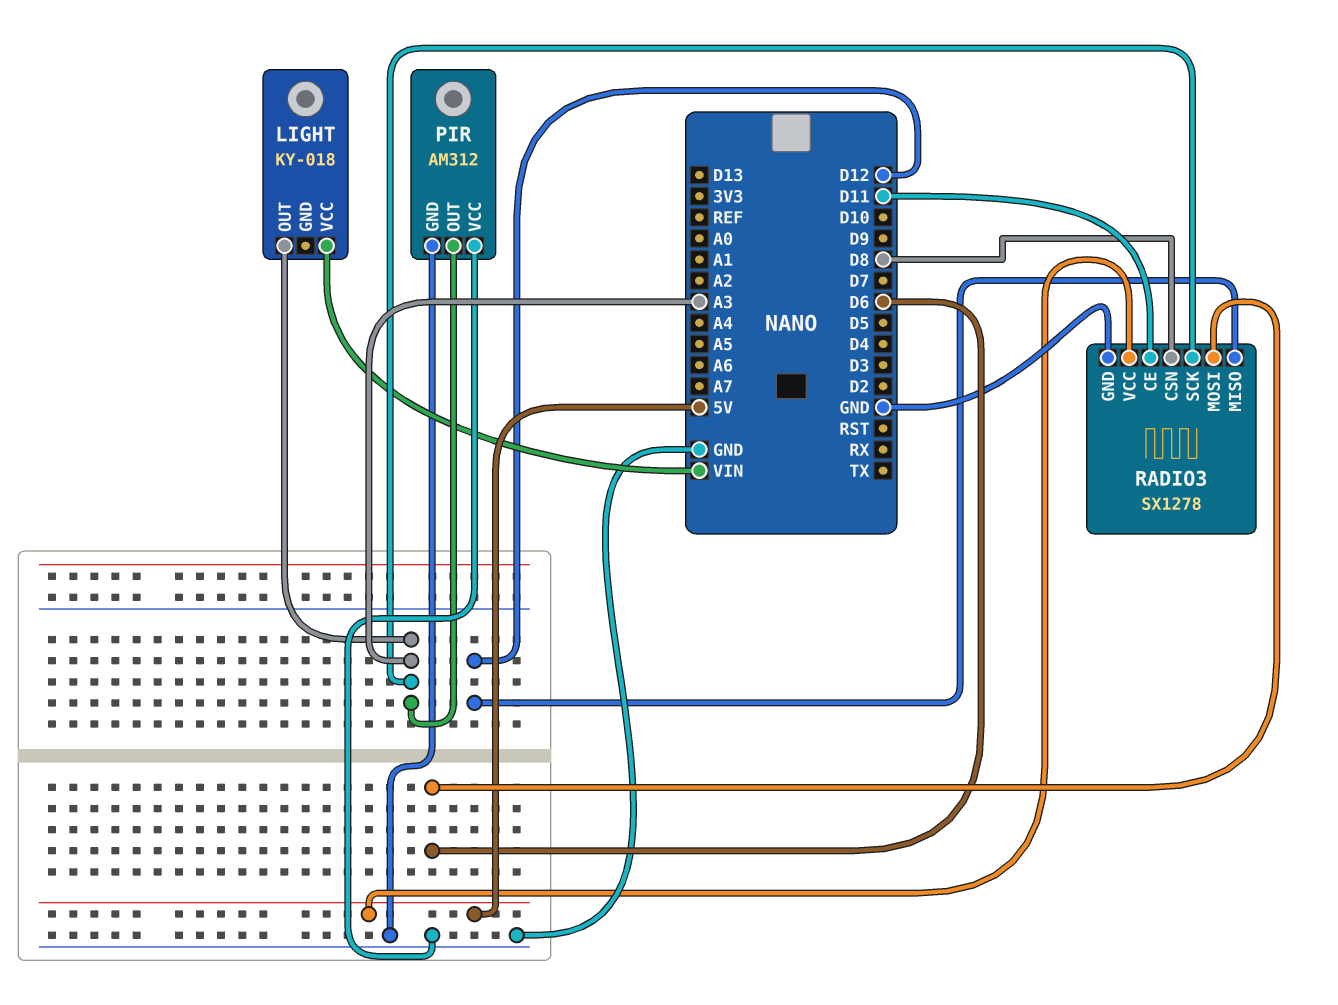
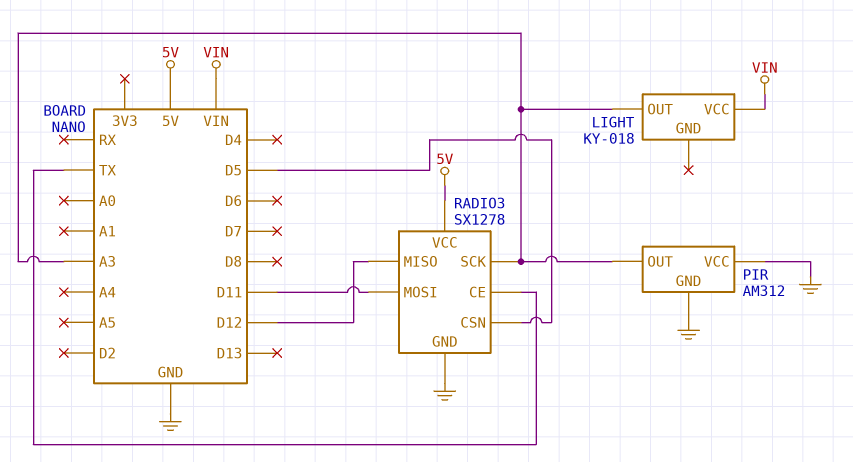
RADIO3 pin CE: D11 -> TX
RADIO3 pin CSN: D8 -> D5
RADIO3 pin MOSI: D6 -> D11

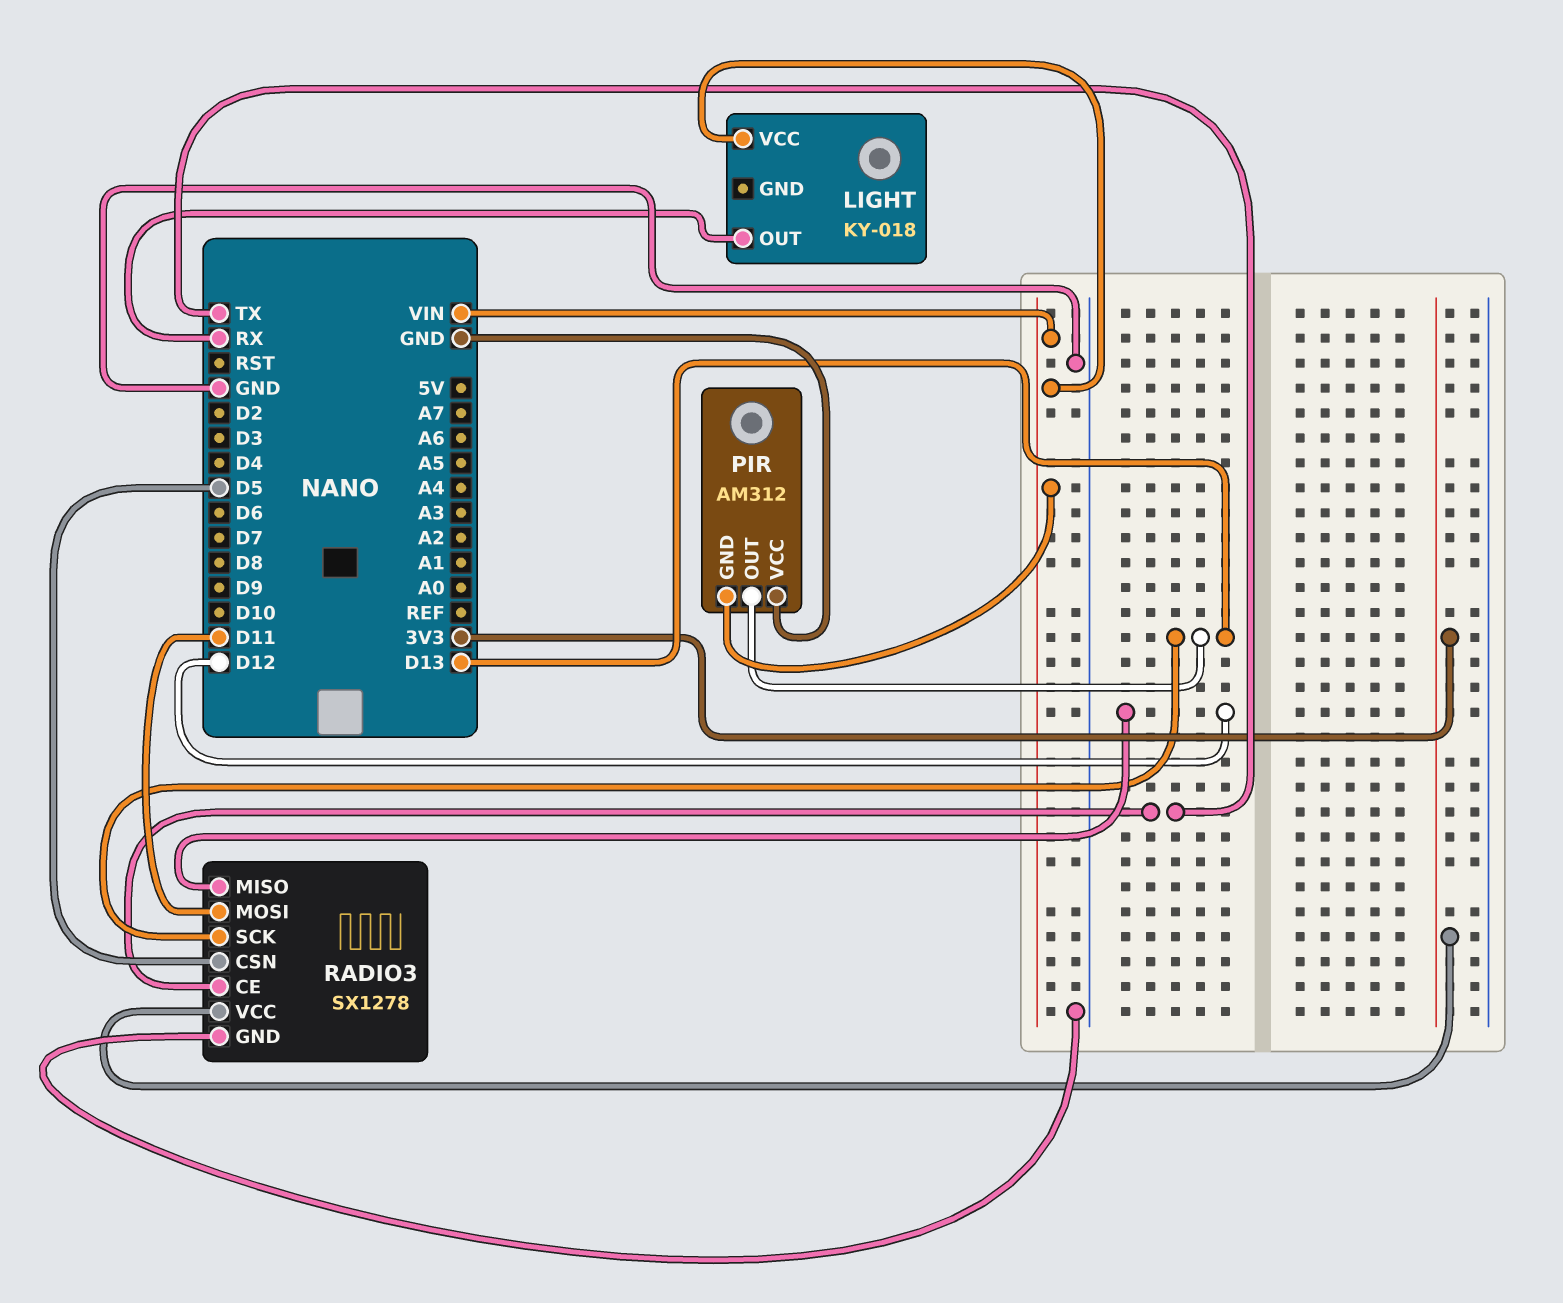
LIGHT pin OUT: A3 -> RX
PIR pin GND: GND -> VIN
PIR pin OUT: A3 -> D13
RADIO3 pin SCK: A3 -> D13
RADIO3 pin VCC: 5V -> 3V3

